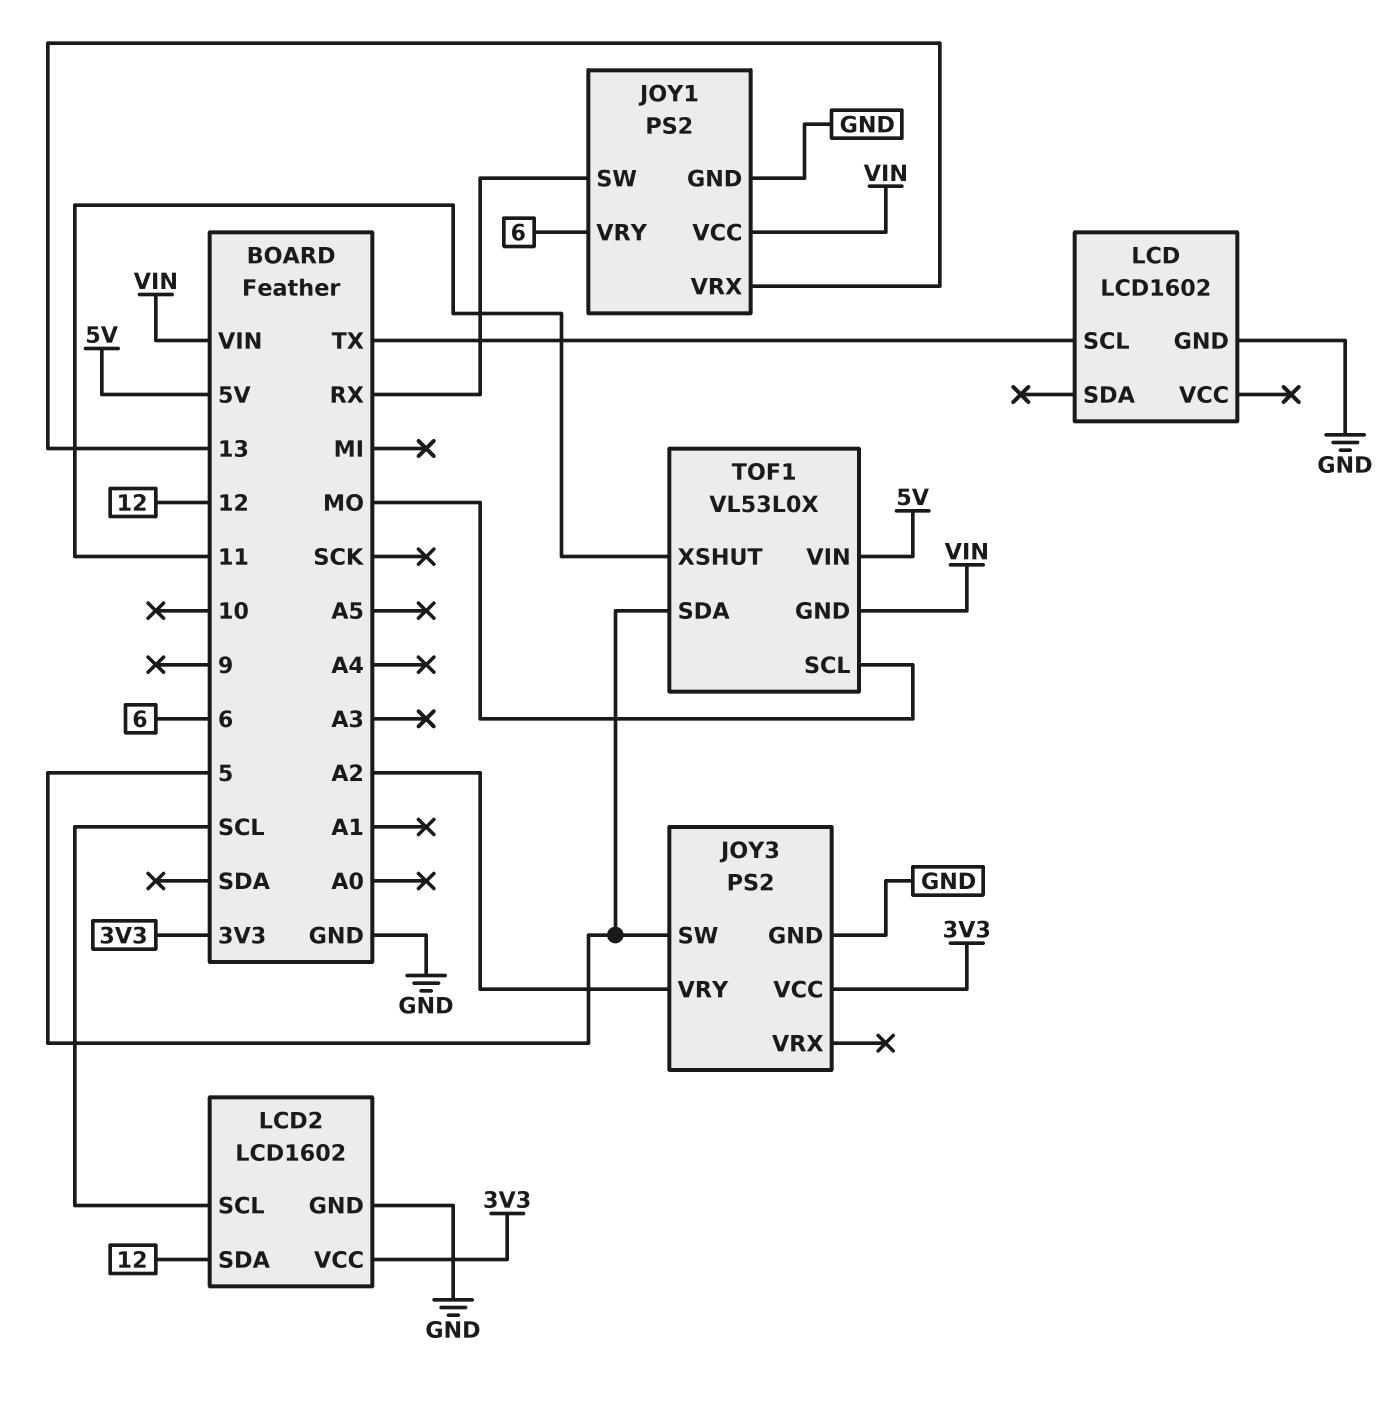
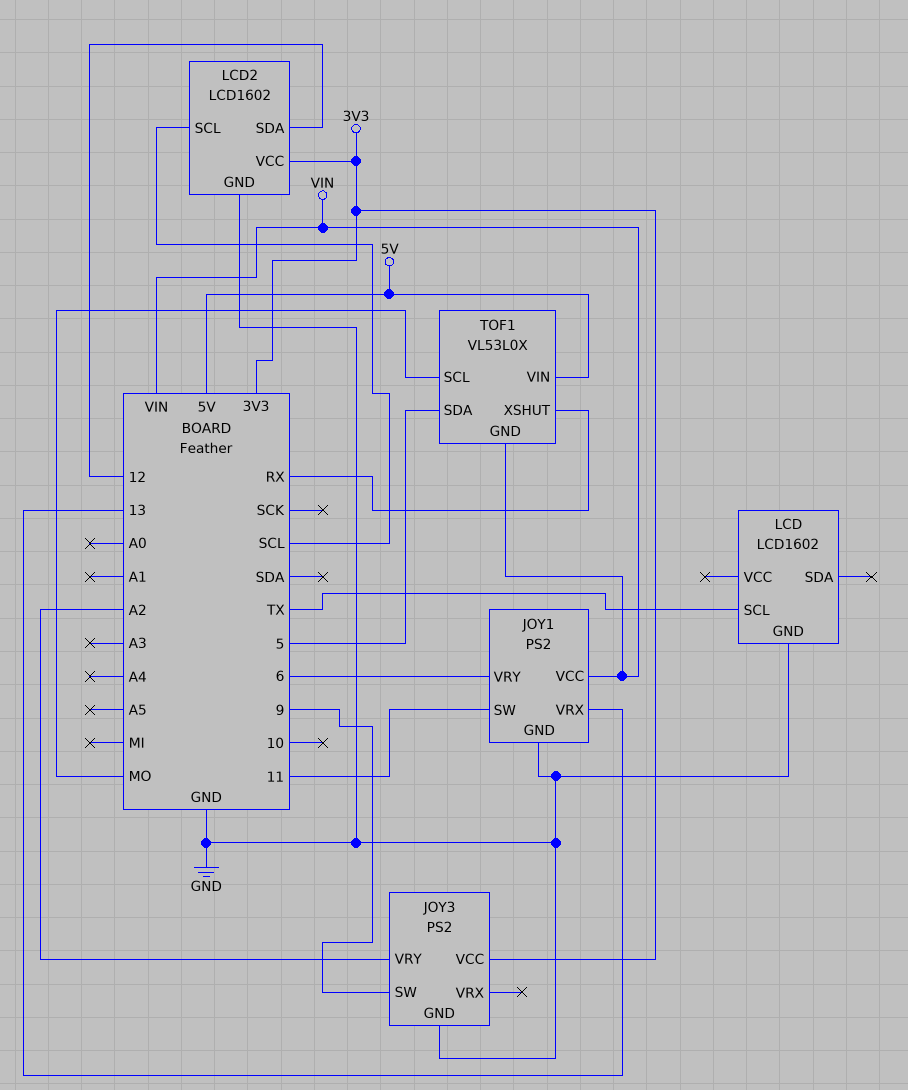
JOY1 pin SW: RX -> 11
JOY3 pin SW: 5 -> 9
TOF1 pin XSHUT: 11 -> RX

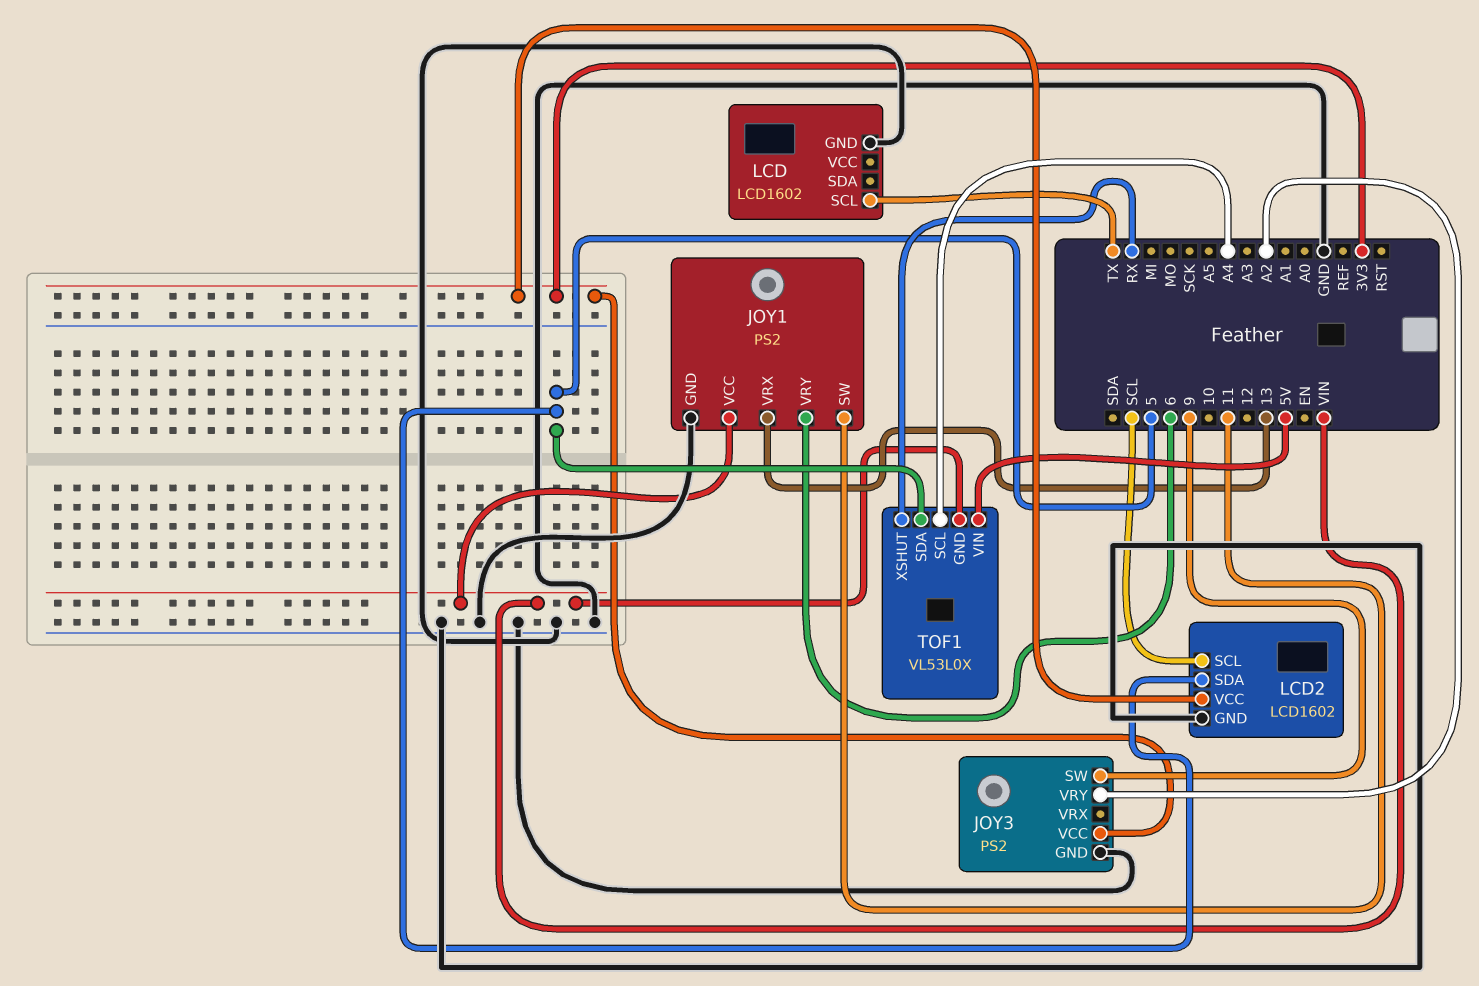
LCD2 pin SDA: 12 -> 5
TOF1 pin SCL: MO -> A4

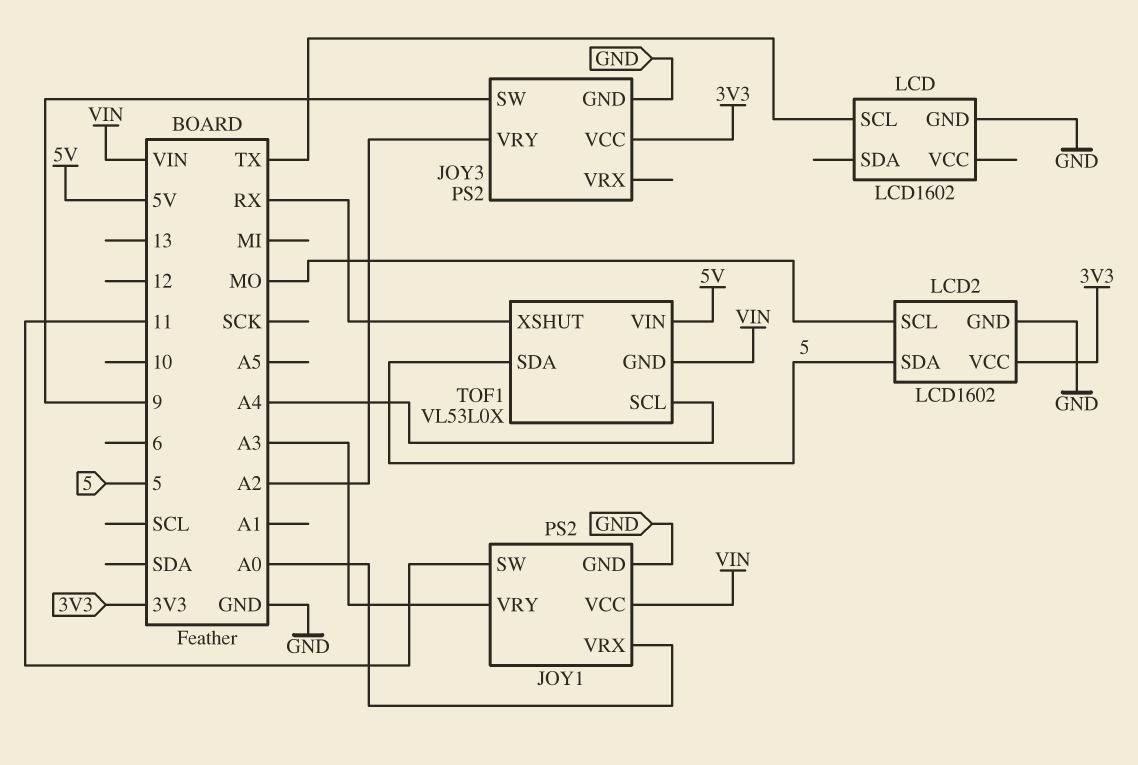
JOY1 pin VRX: 13 -> A0
JOY1 pin VRY: 6 -> A3
LCD2 pin SCL: SCL -> MO

